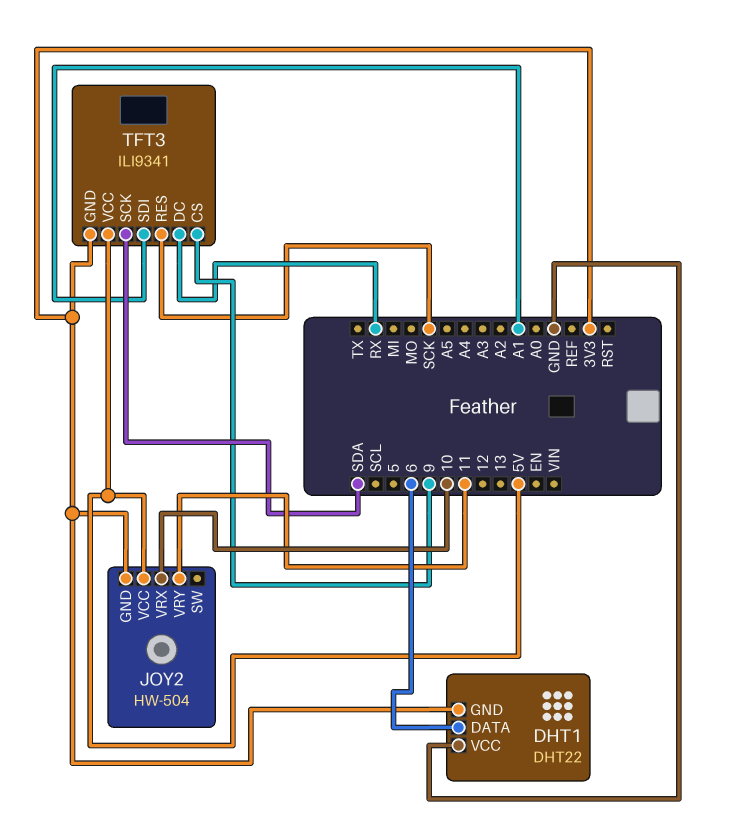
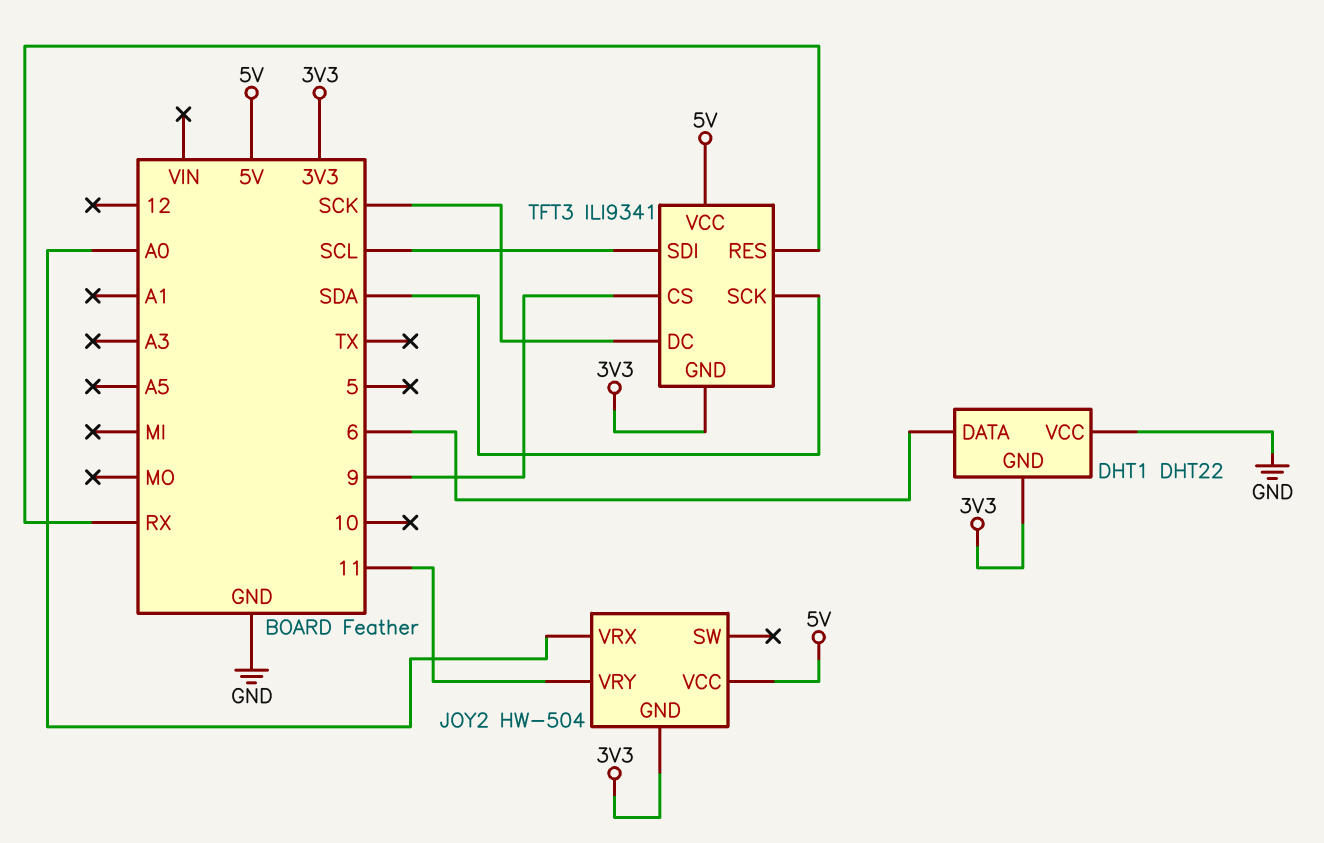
JOY2 pin VRX: 10 -> A0
TFT3 pin DC: RX -> SCK
TFT3 pin RES: SCK -> RX
TFT3 pin SDI: A1 -> SCL

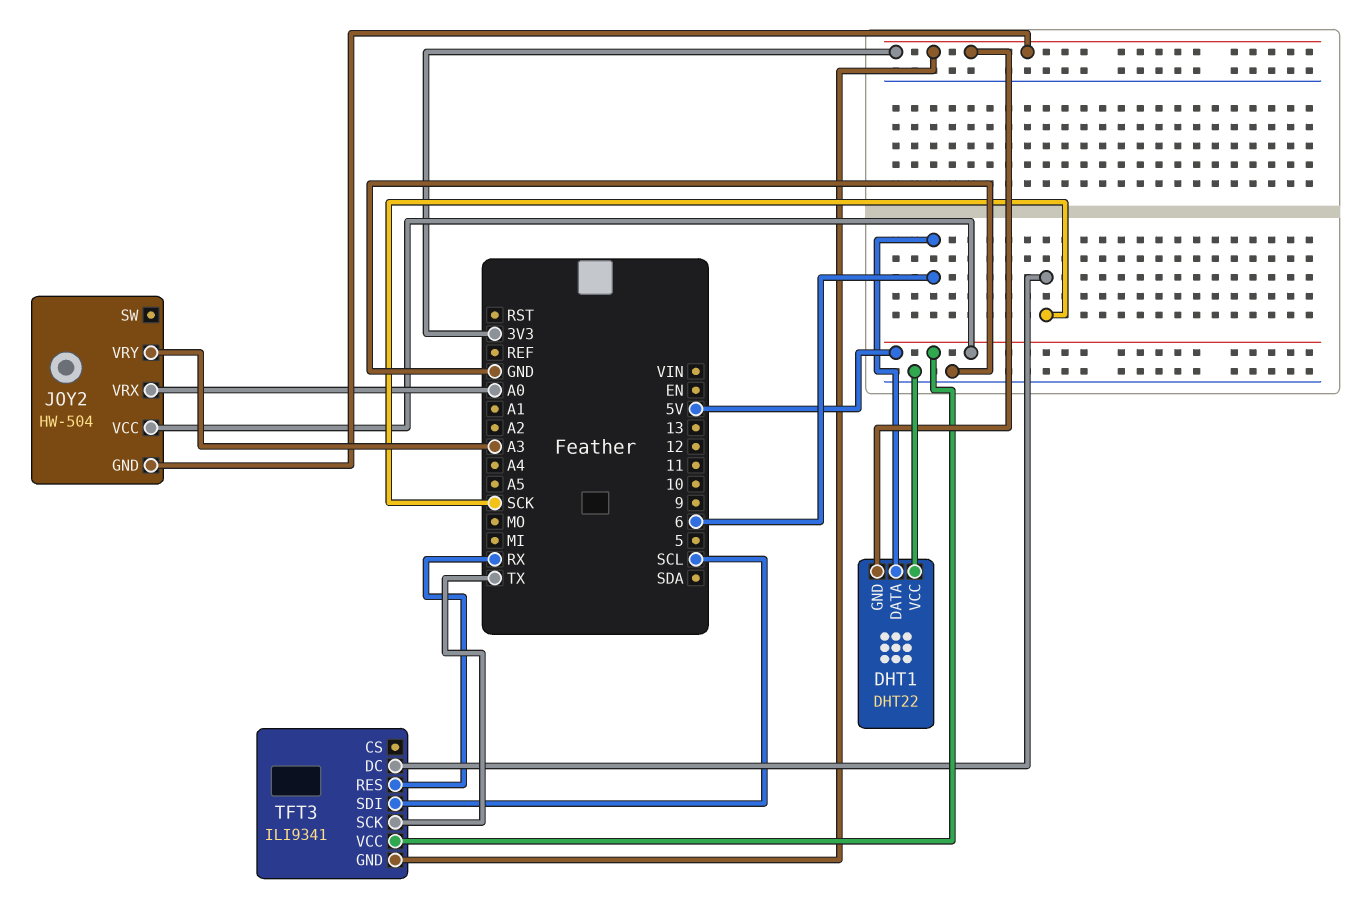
JOY2 pin VRY: 11 -> A3
TFT3 pin CS: 9 -> none
TFT3 pin SCK: SDA -> TX

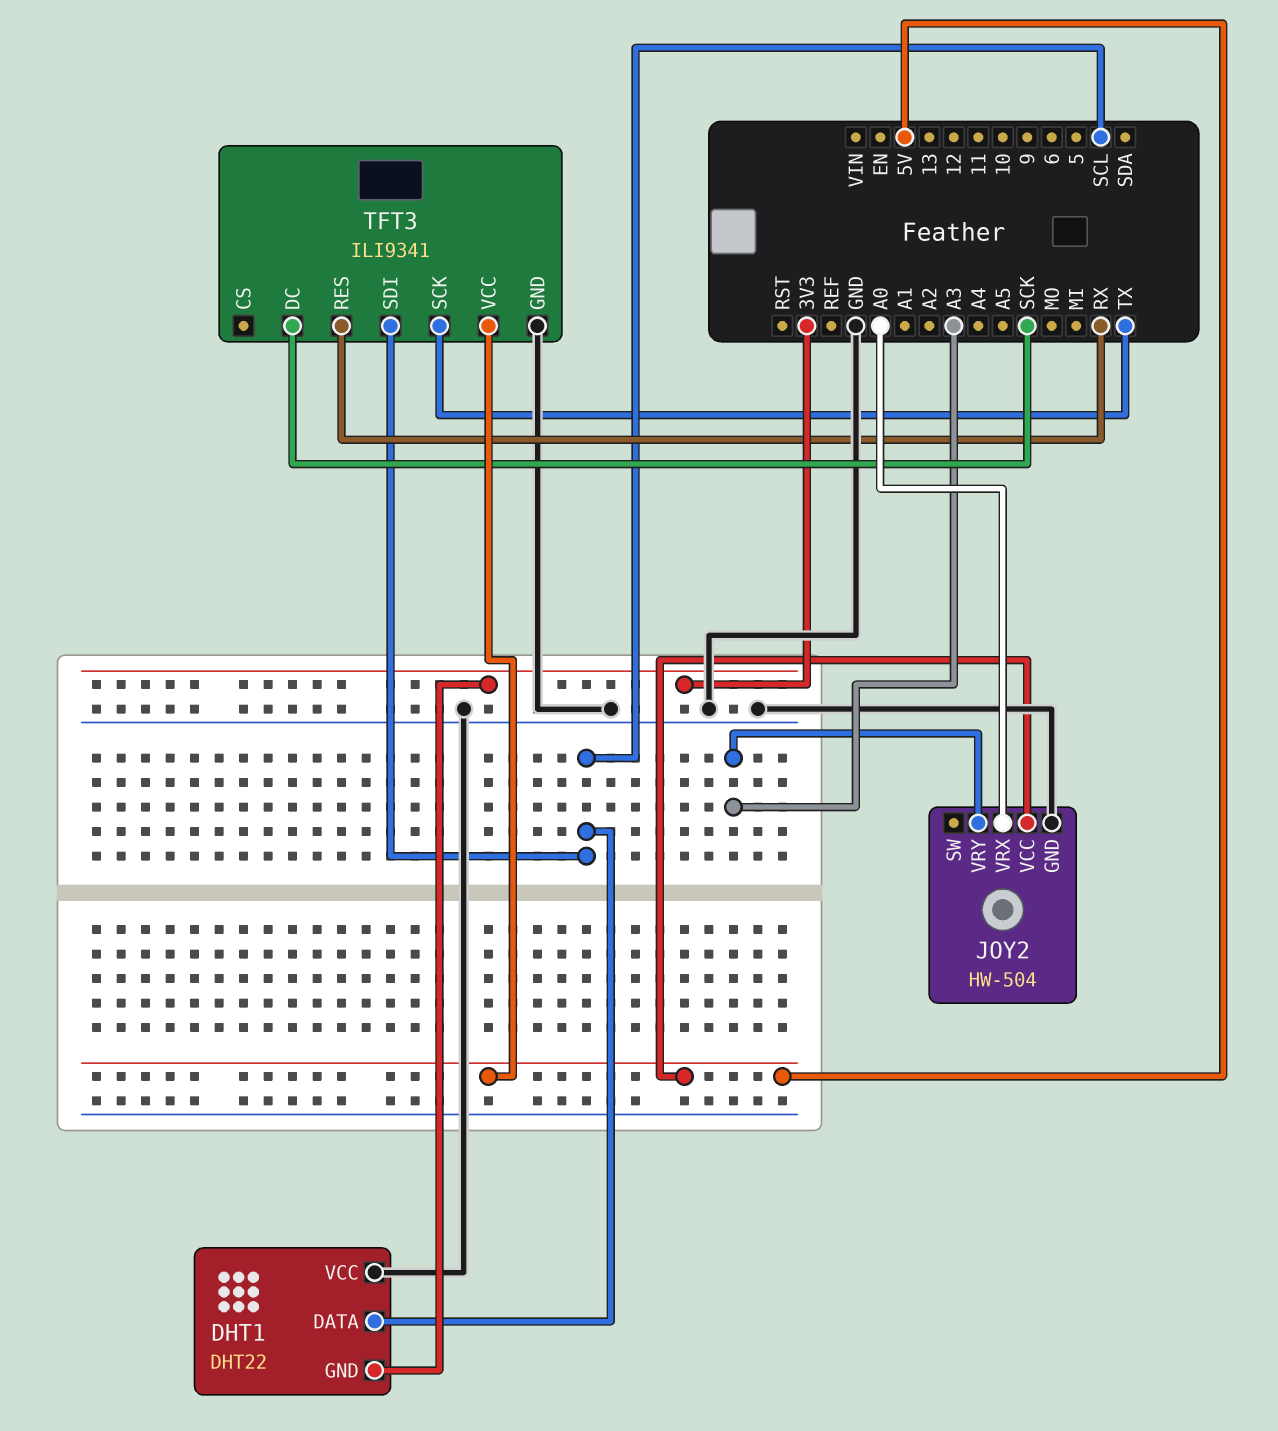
DHT1 pin DATA: 6 -> SCL
JOY2 pin GND: 3V3 -> GND
TFT3 pin GND: 3V3 -> GND

